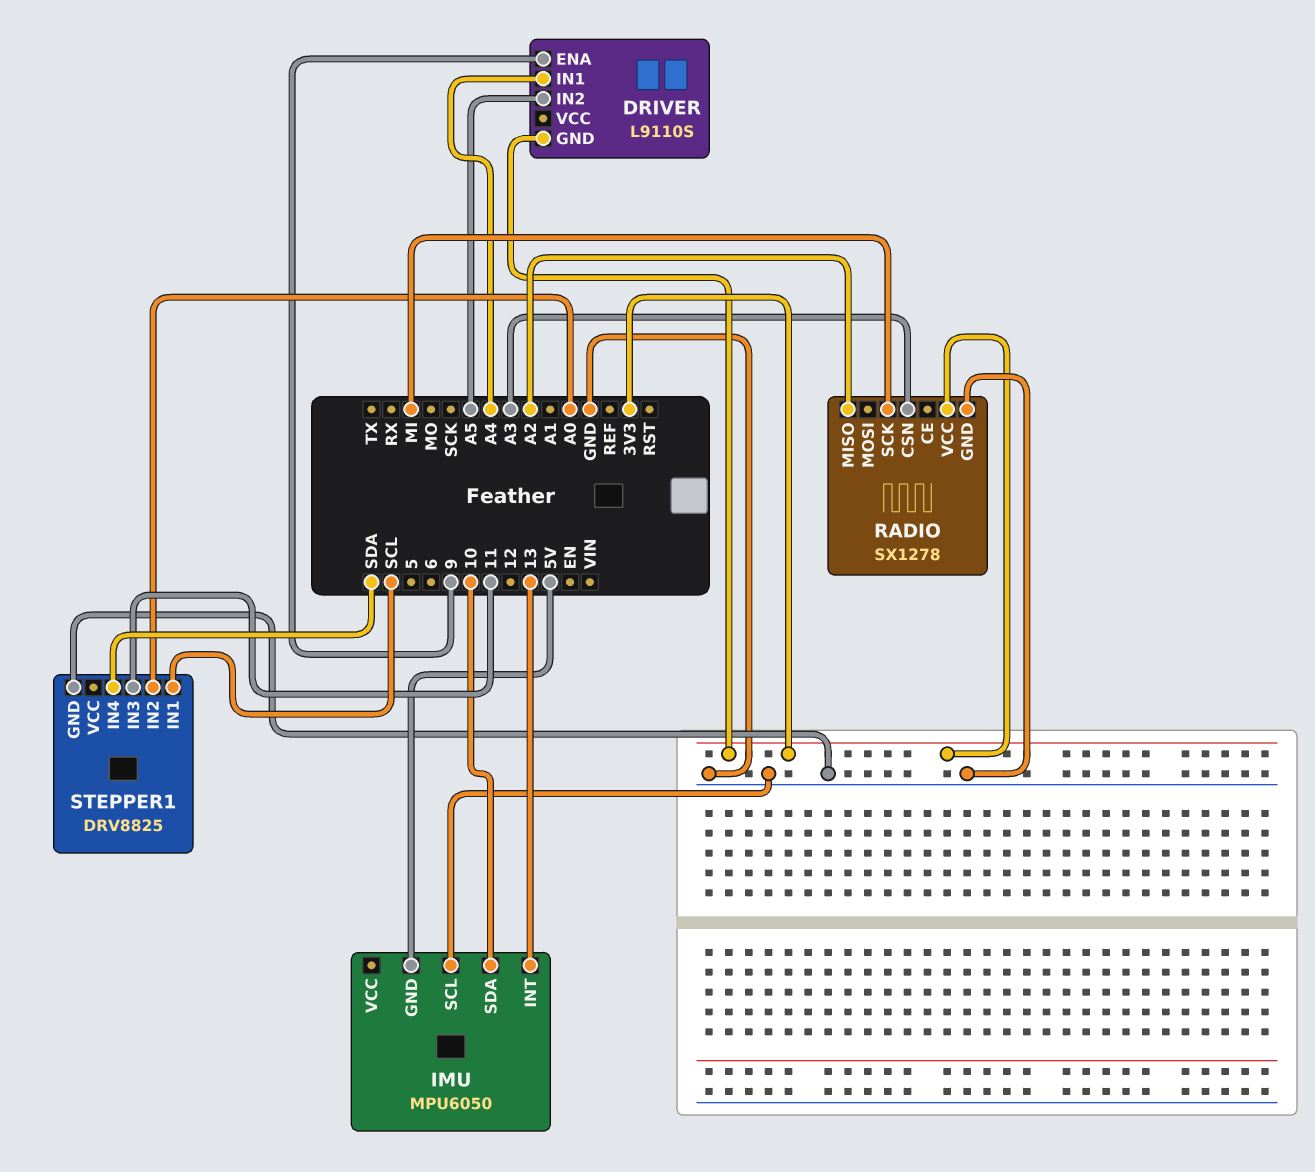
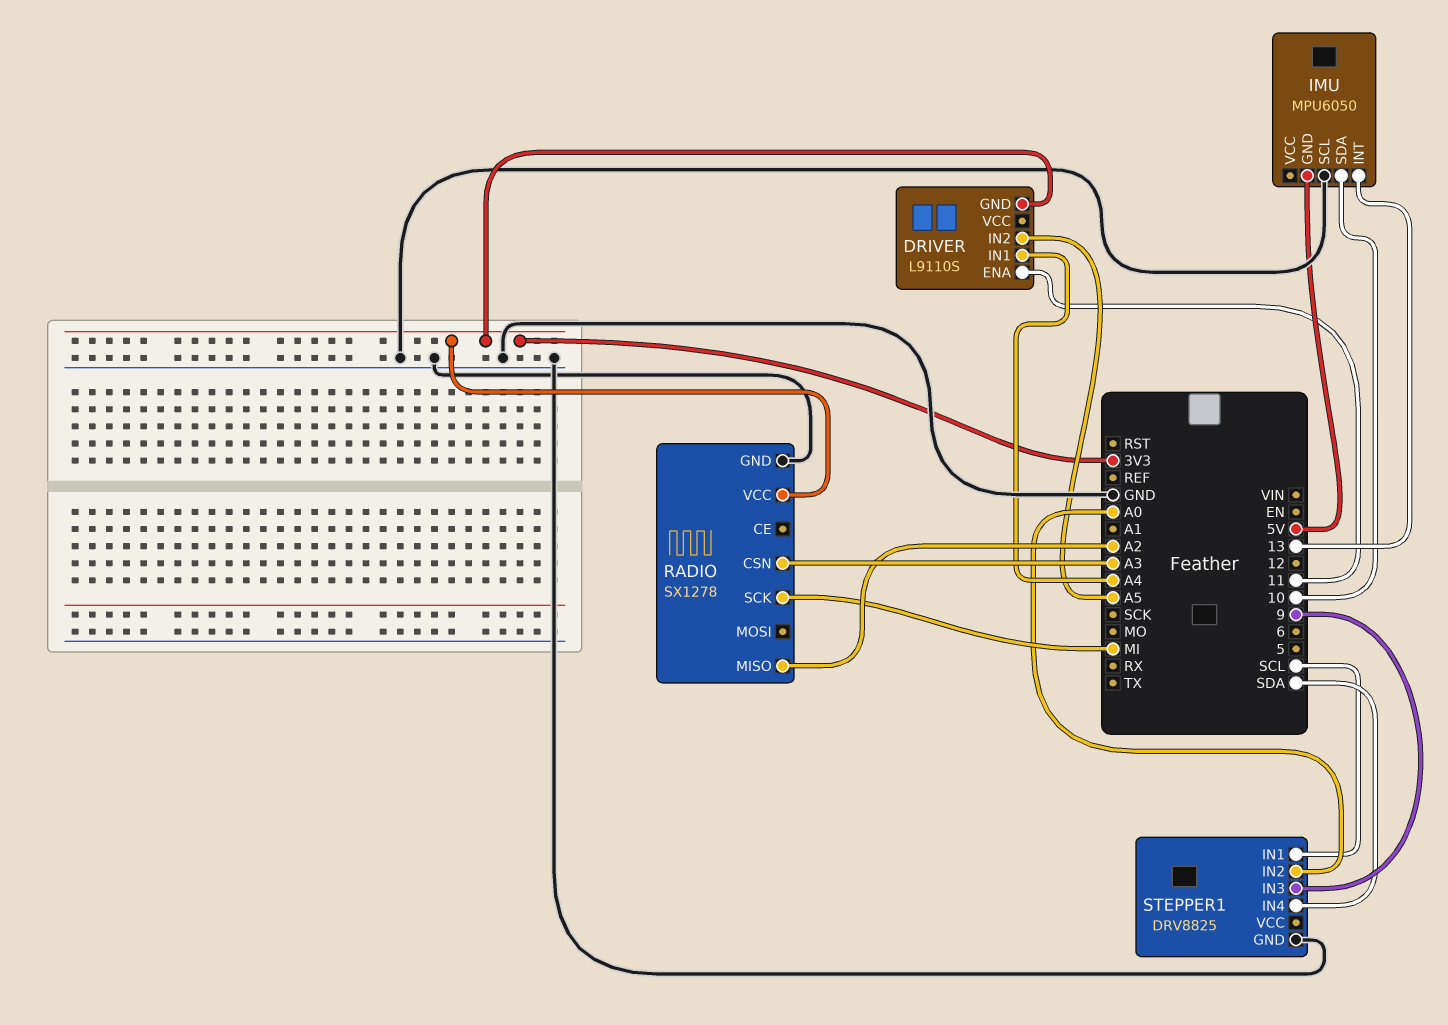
DRIVER pin ENA: 9 -> 11
STEPPER1 pin IN3: 11 -> 9

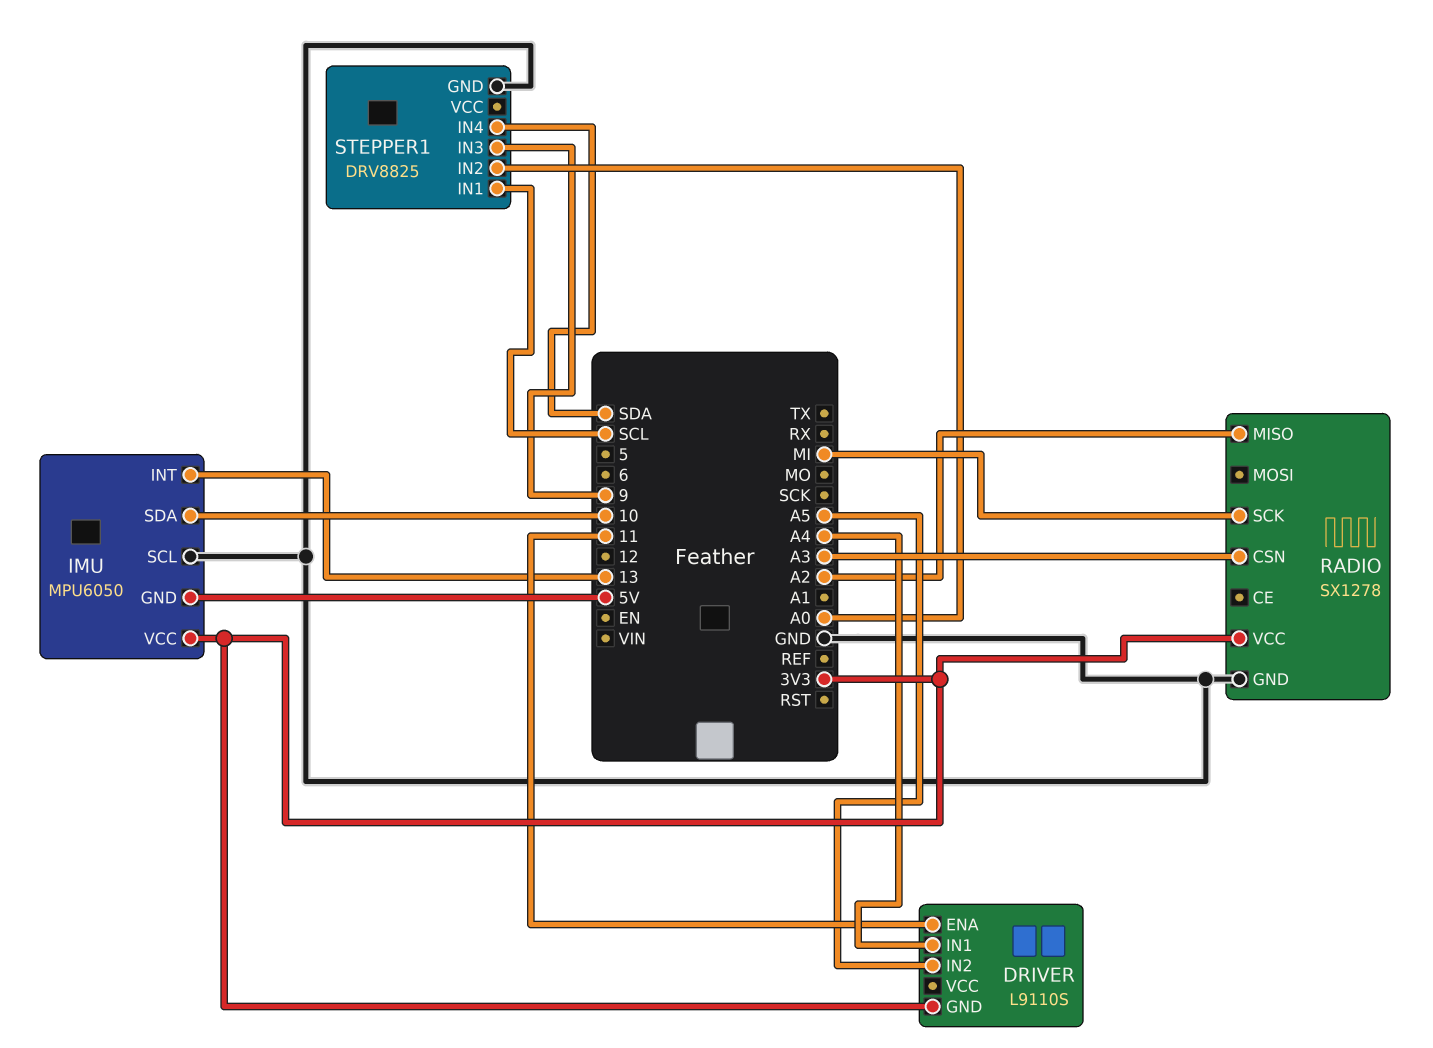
IMU pin VCC: none -> 3V3

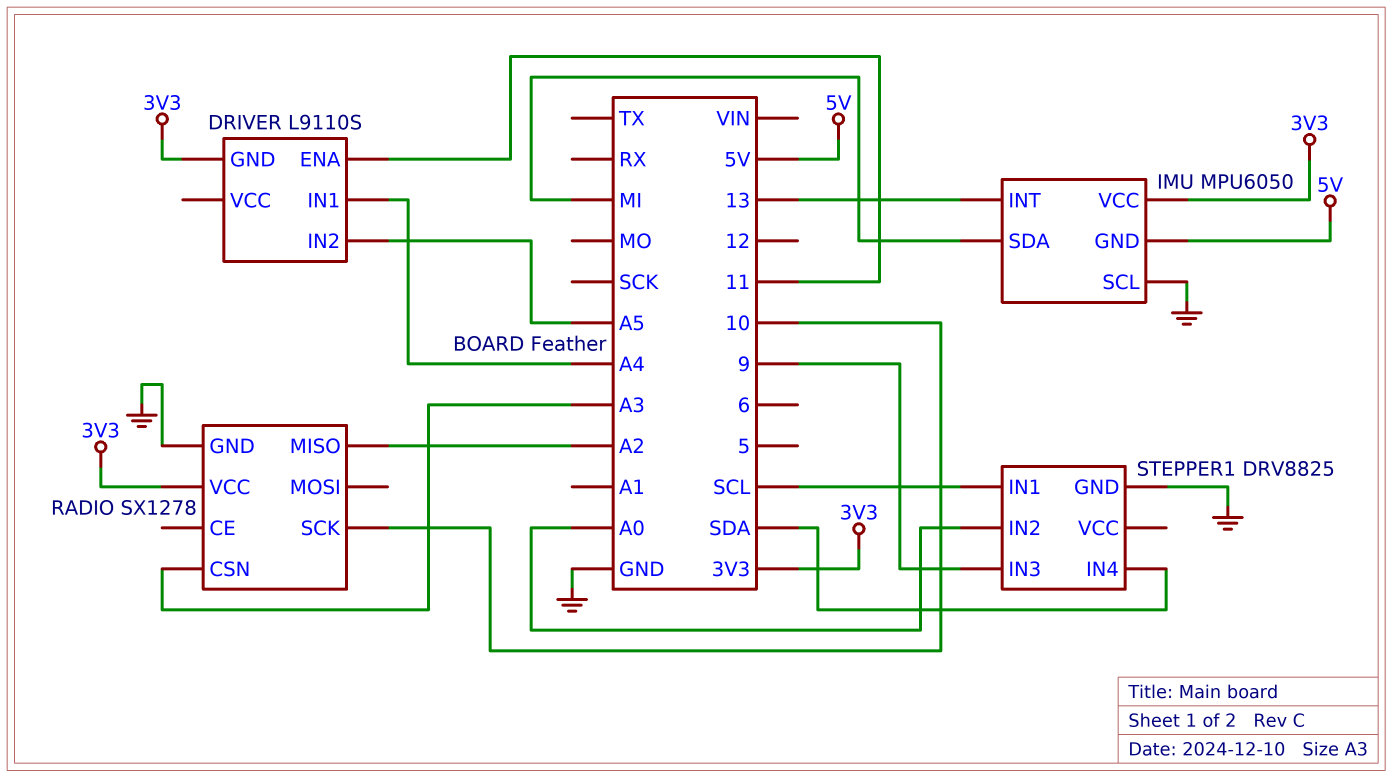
IMU pin SDA: 10 -> MI
RADIO pin SCK: MI -> 10

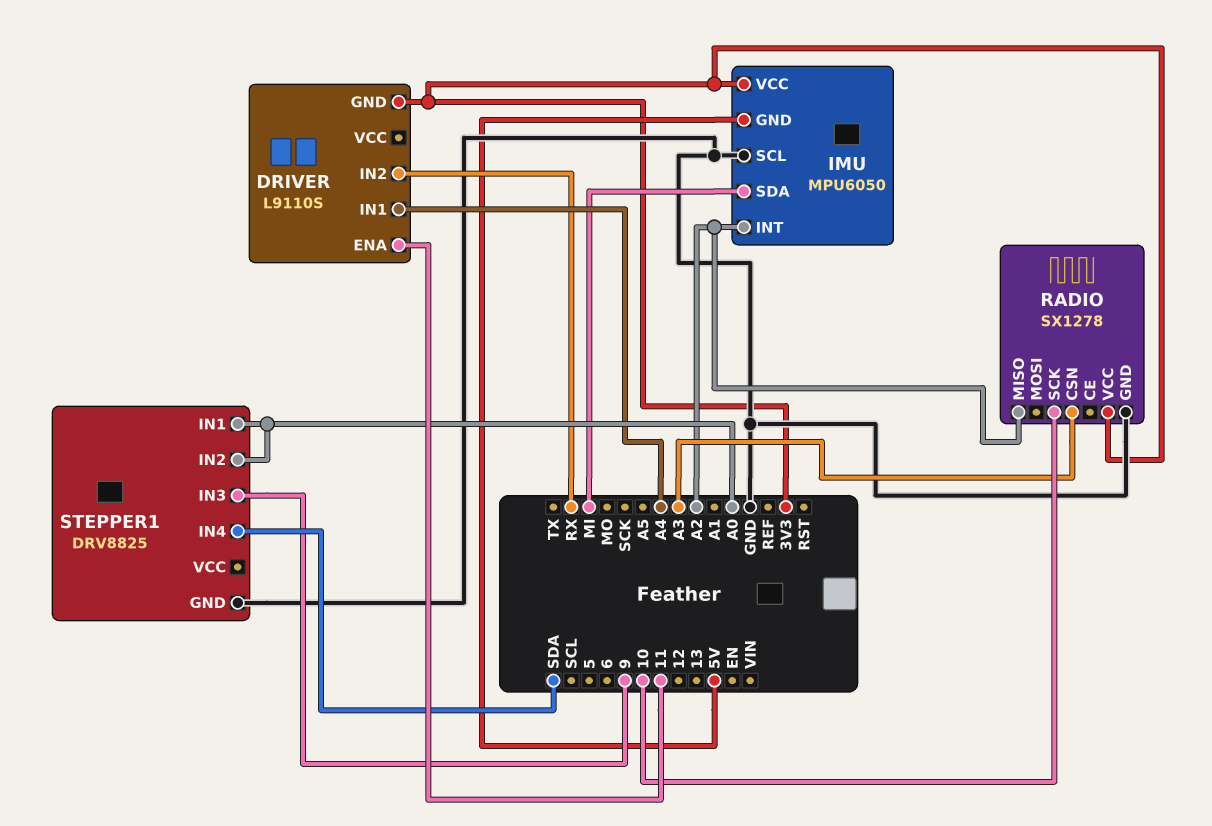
DRIVER pin IN2: A5 -> RX
IMU pin INT: 13 -> A2
STEPPER1 pin IN1: SCL -> A0

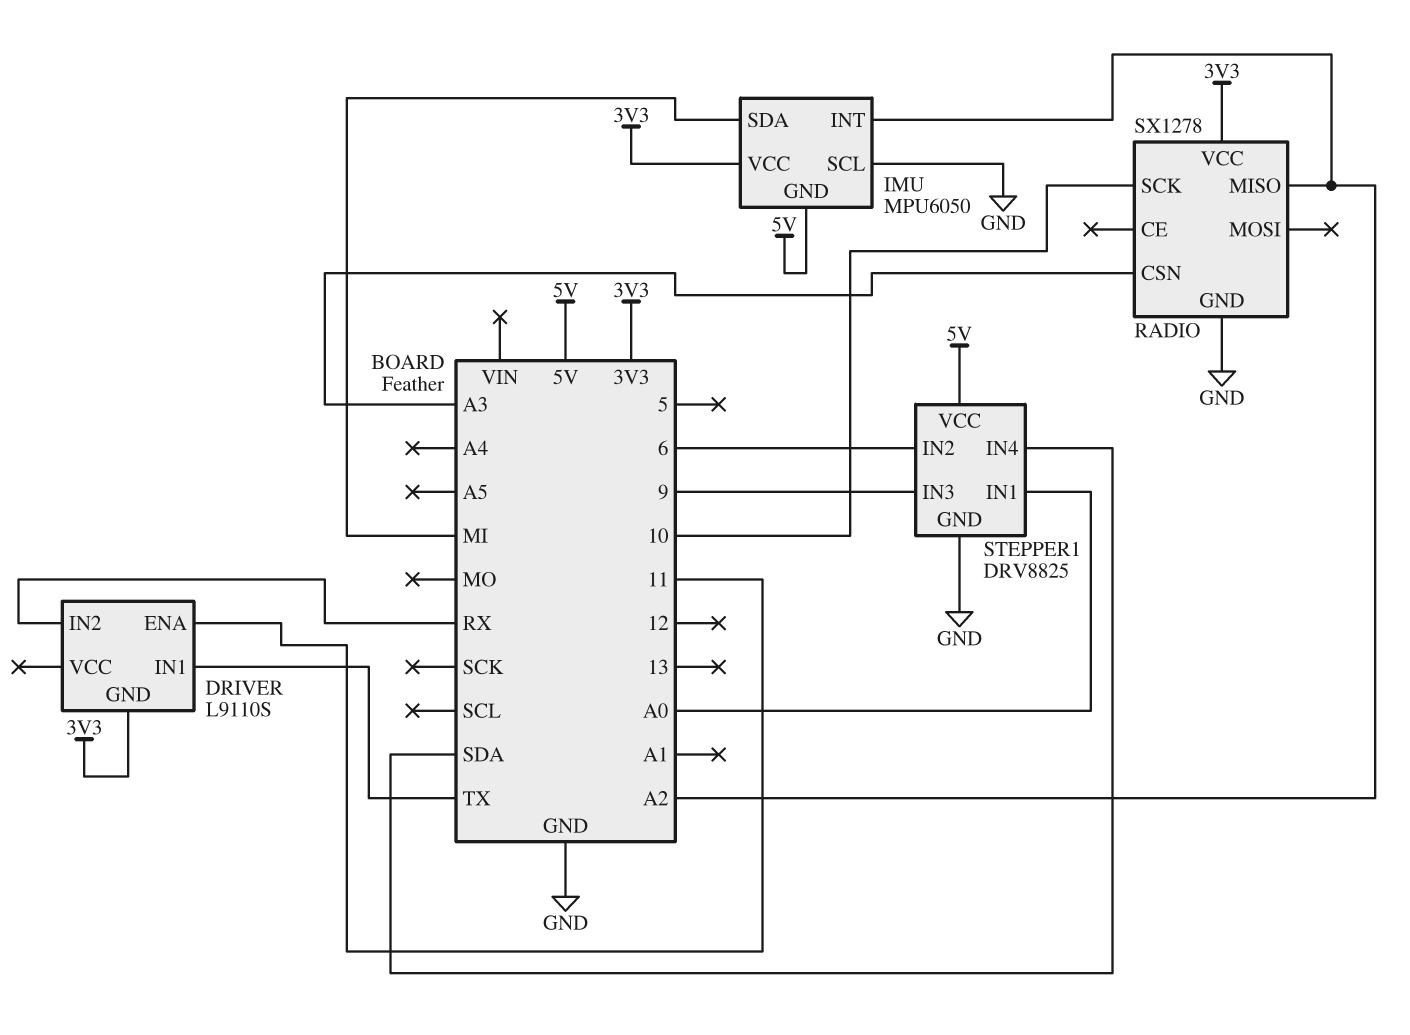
DRIVER pin IN1: A4 -> TX
STEPPER1 pin IN2: A0 -> 6
STEPPER1 pin VCC: none -> 5V

